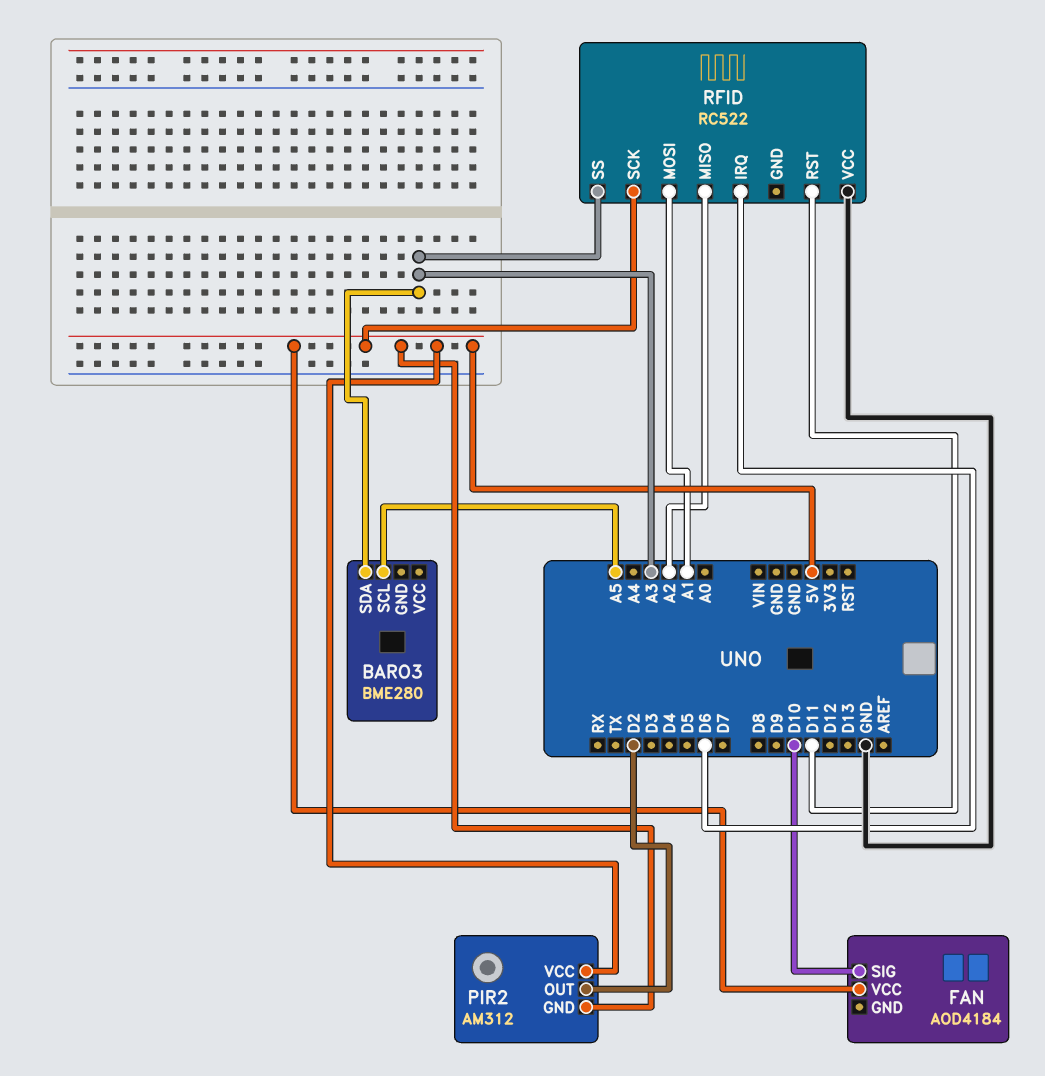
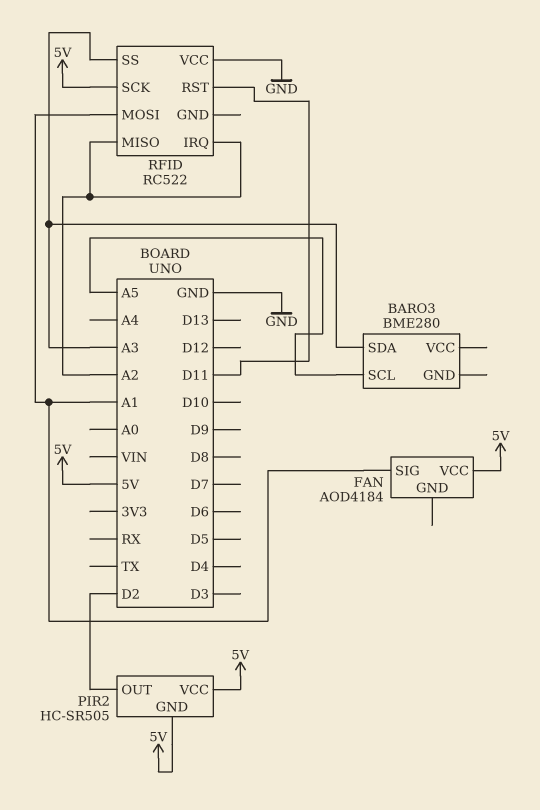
FAN pin SIG: D10 -> A1
PIR2: AM312 -> HC-SR505
RFID pin IRQ: D6 -> A2

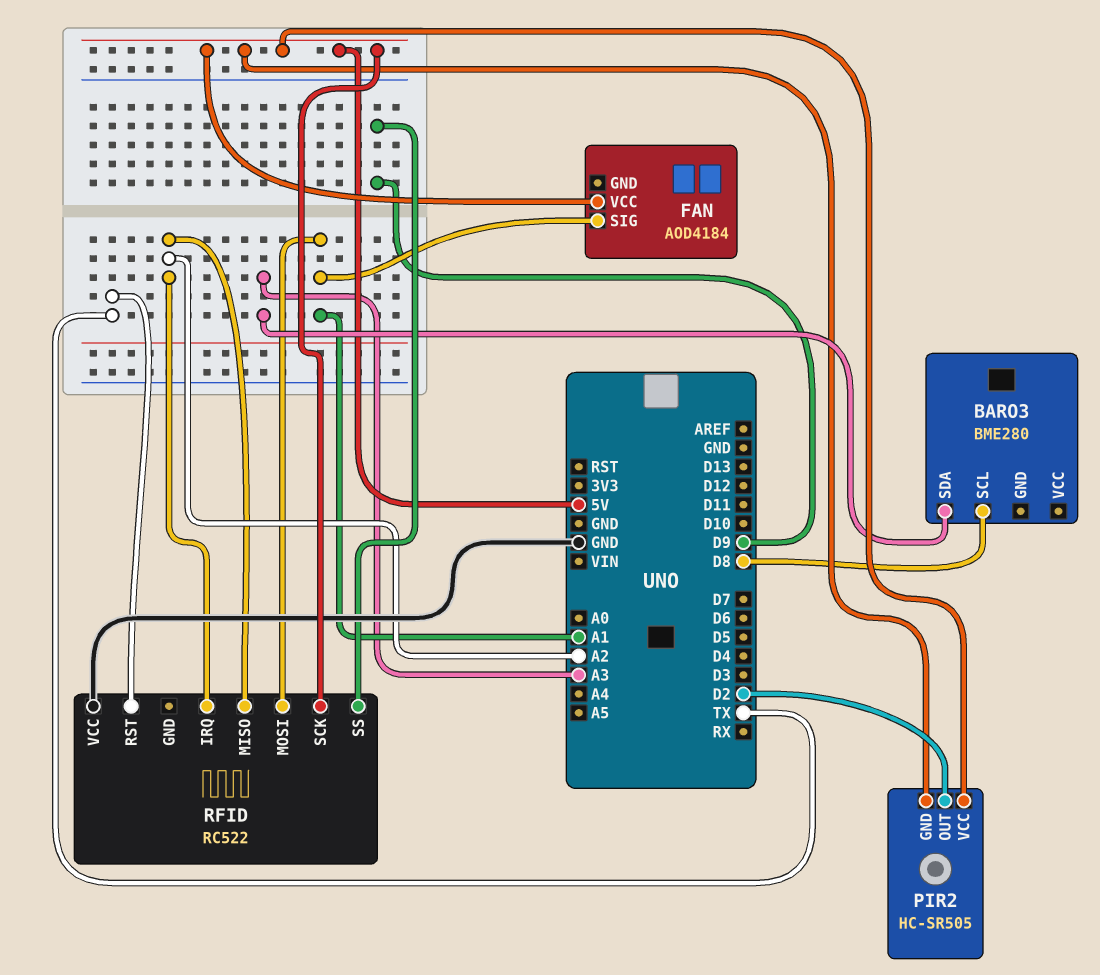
BARO3 pin SCL: A5 -> D8
RFID pin RST: D11 -> TX
RFID pin SS: A3 -> D9

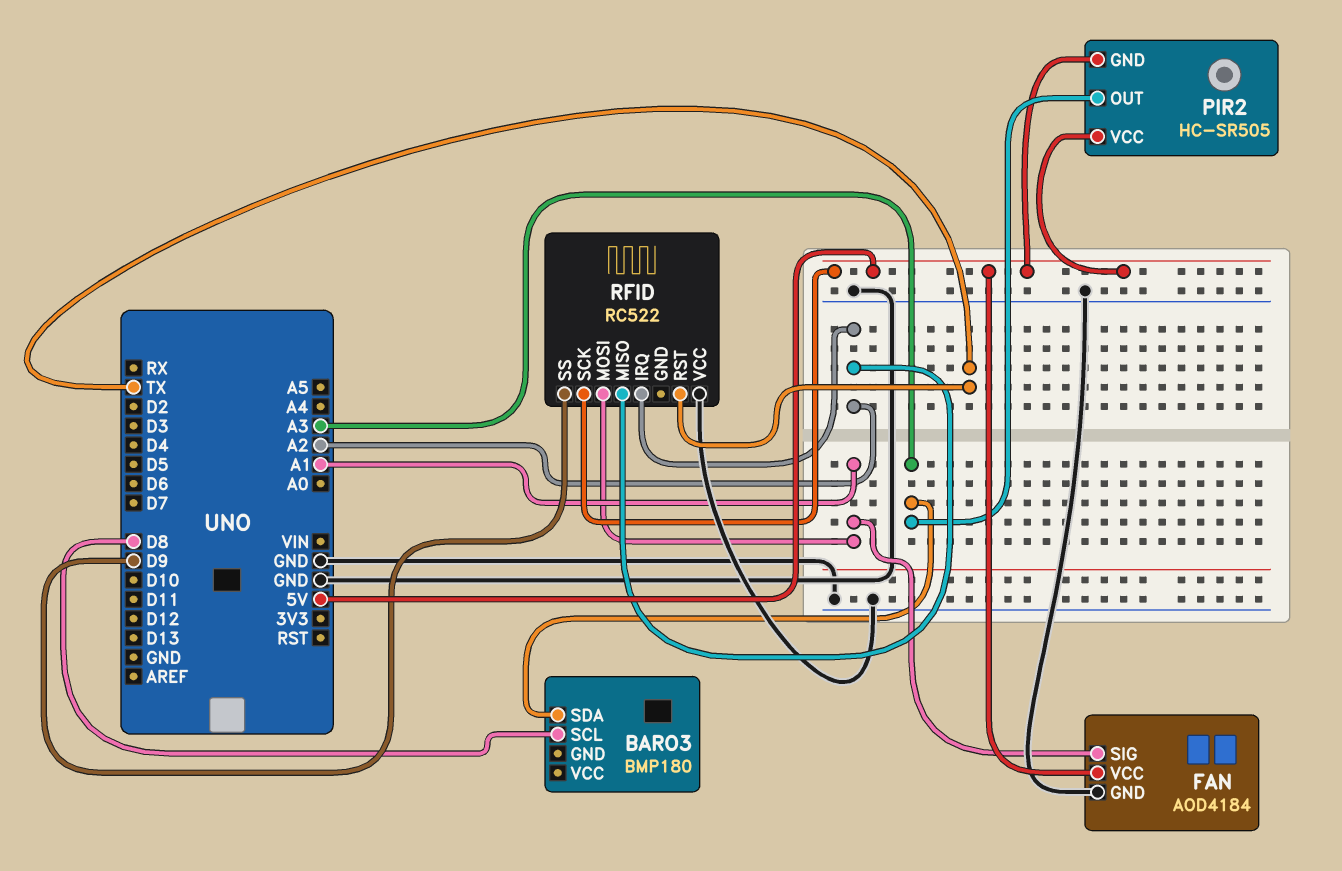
BARO3: BME280 -> BMP180
FAN pin GND: none -> GND
PIR2 pin OUT: D2 -> A3

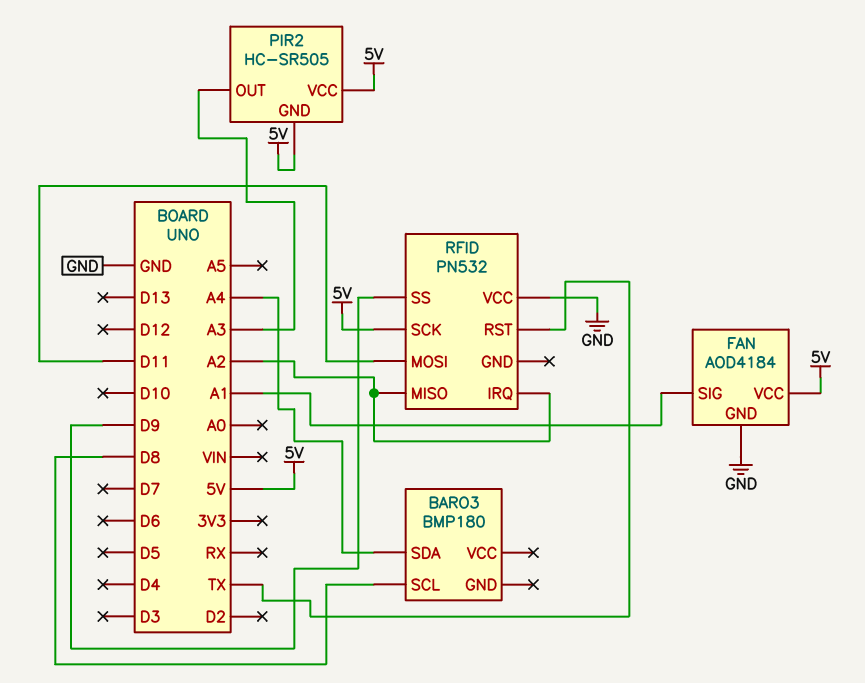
BARO3 pin SDA: A3 -> A4
RFID: RC522 -> PN532
RFID pin MOSI: A1 -> D11

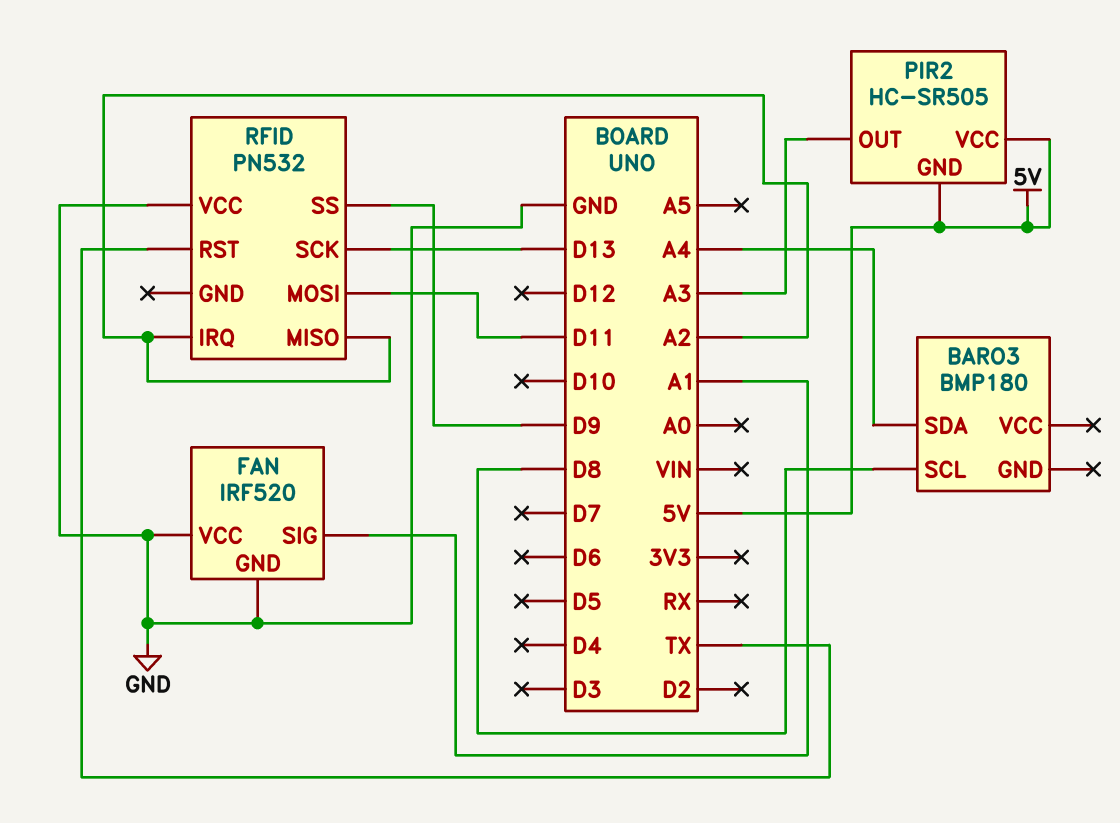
FAN: AOD4184 -> IRF520
FAN pin VCC: 5V -> GND
RFID pin SCK: 5V -> D13

